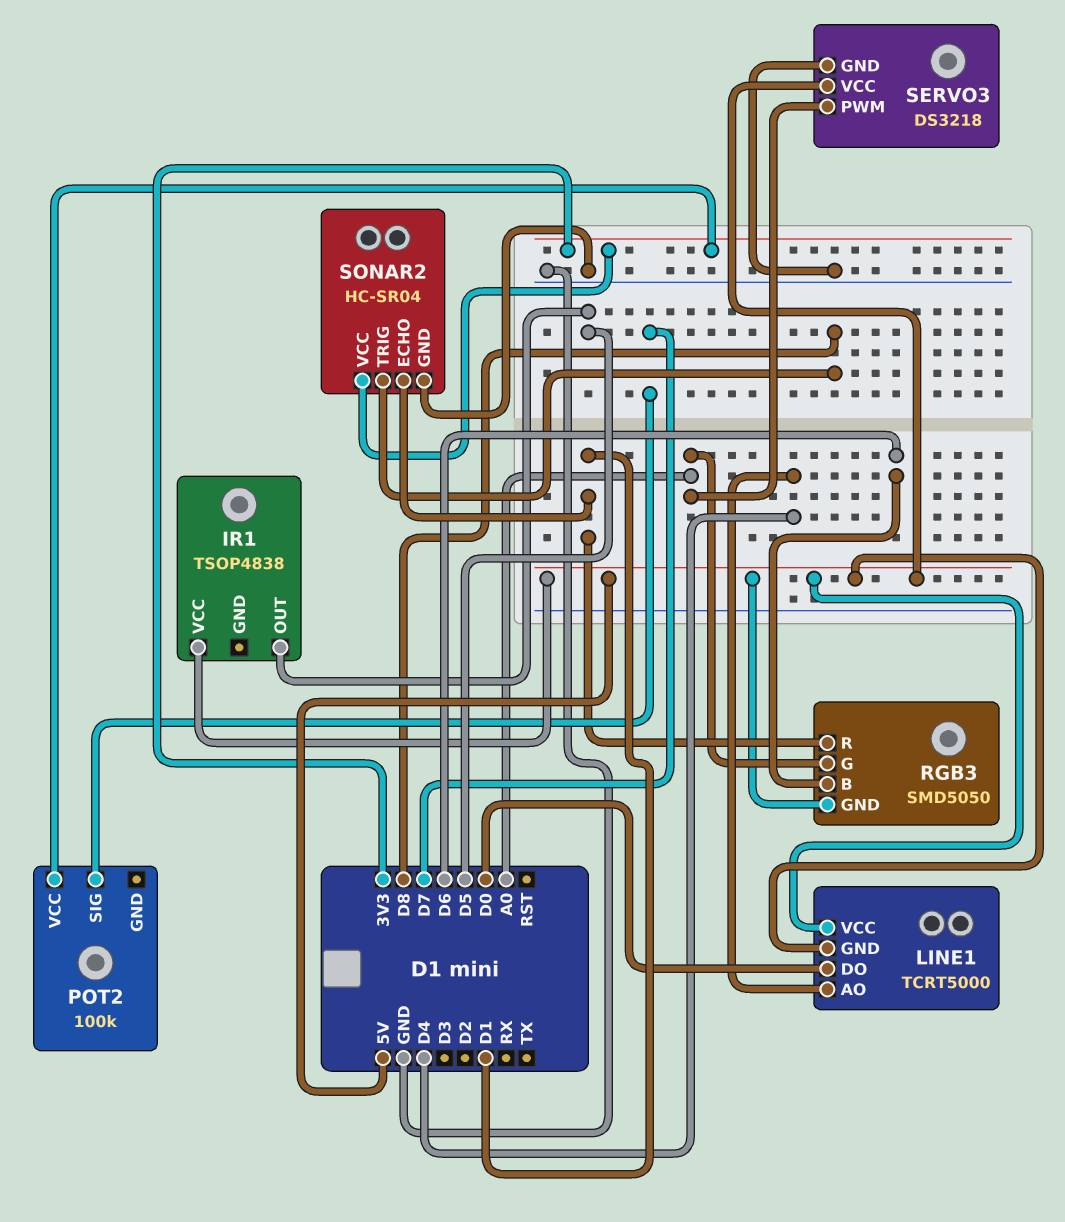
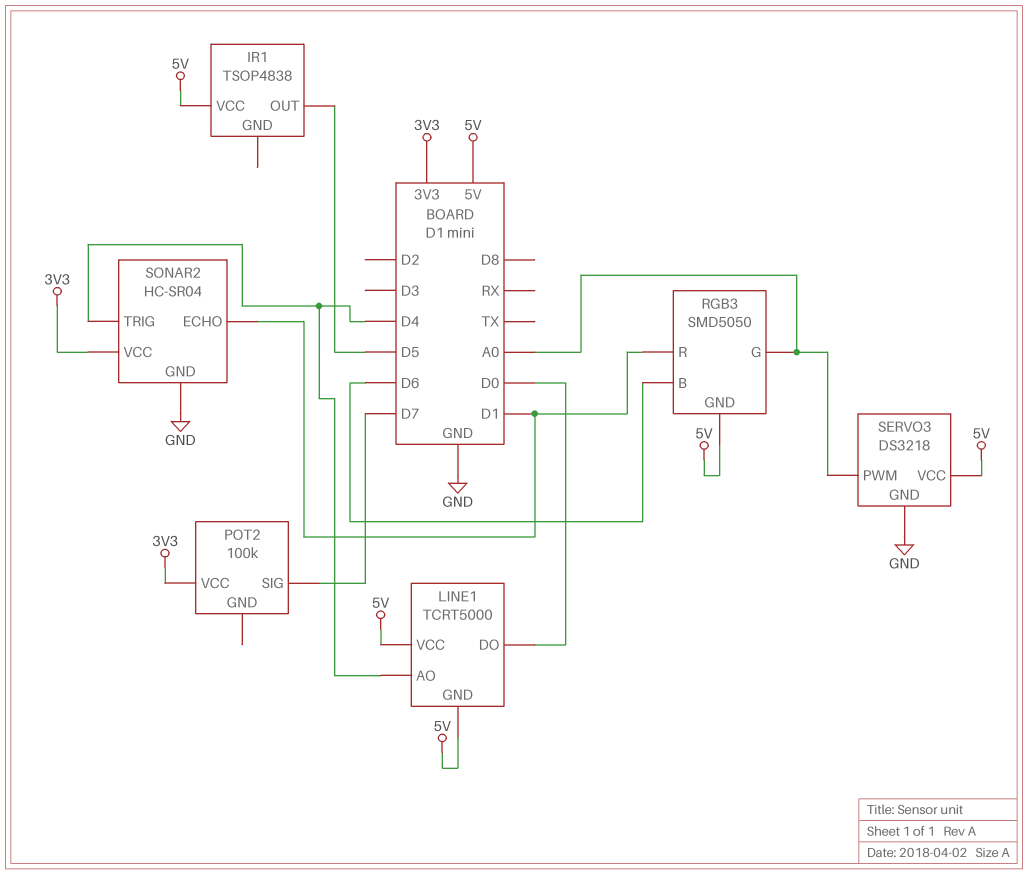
SONAR2 pin TRIG: D8 -> D4

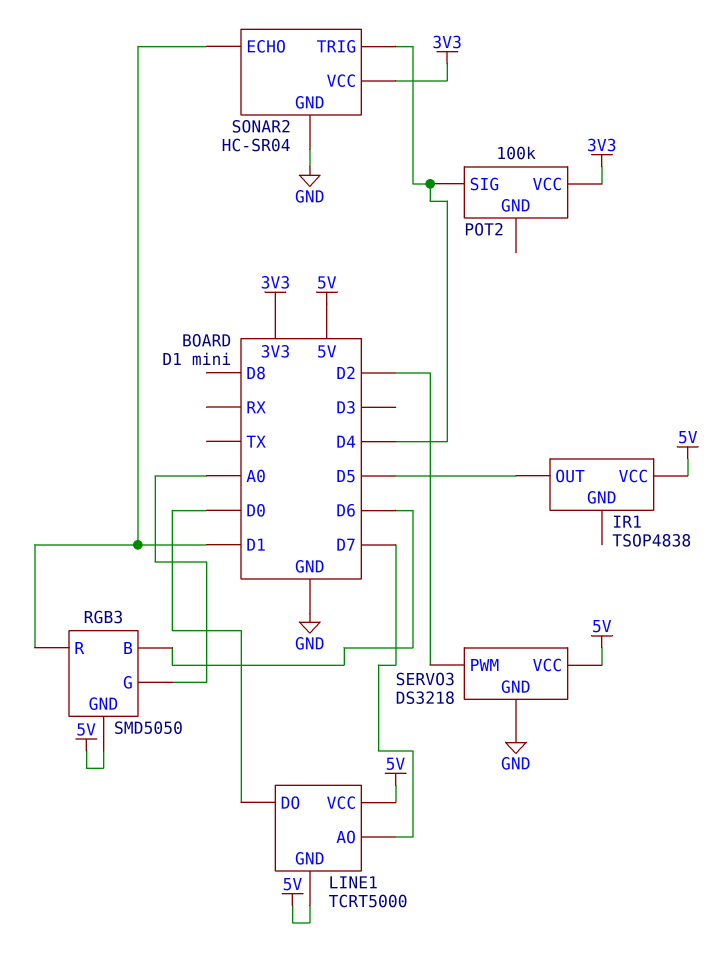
LINE1 pin AO: D4 -> D7
POT2 pin SIG: D7 -> D4
SERVO3 pin PWM: A0 -> D2

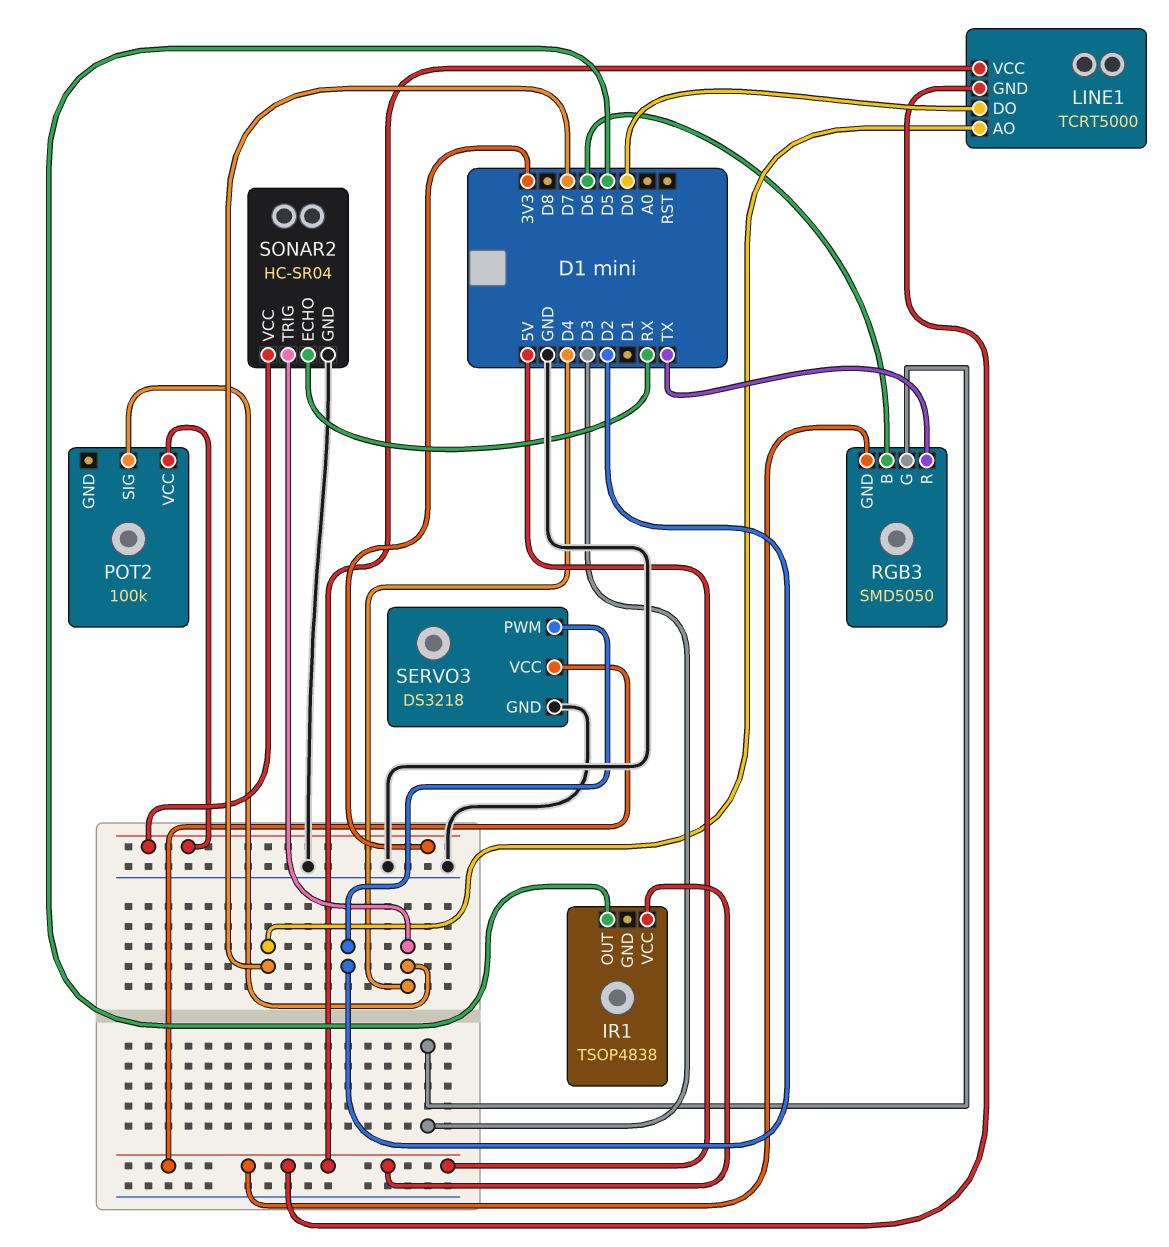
RGB3 pin G: A0 -> D3
RGB3 pin R: D1 -> TX
SONAR2 pin ECHO: D1 -> RX

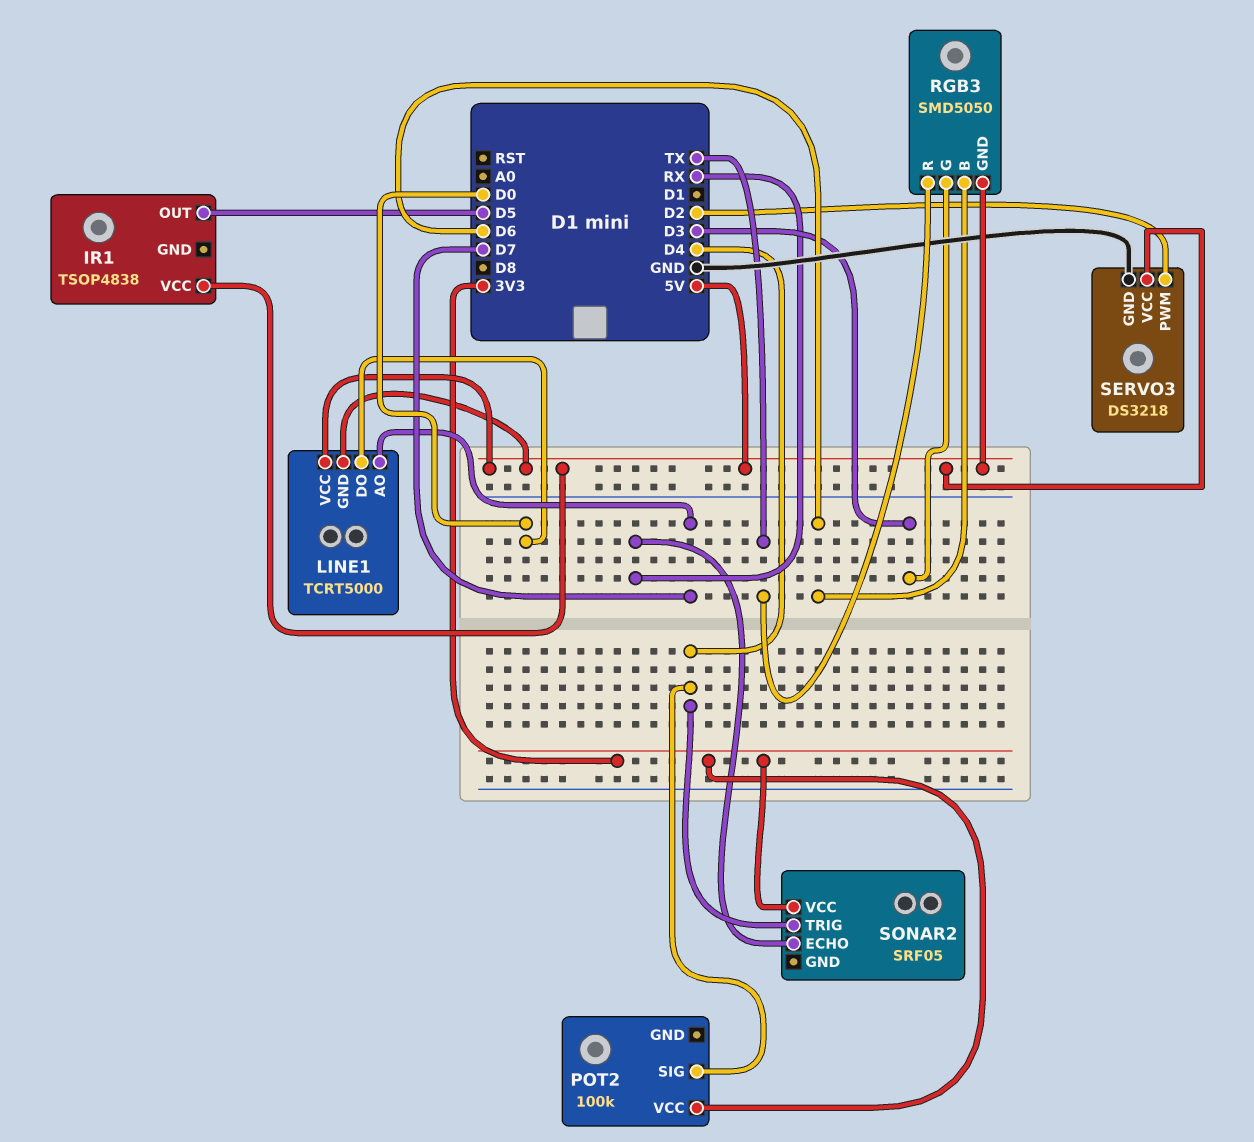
SONAR2: HC-SR04 -> SRF05
SONAR2 pin GND: GND -> none

